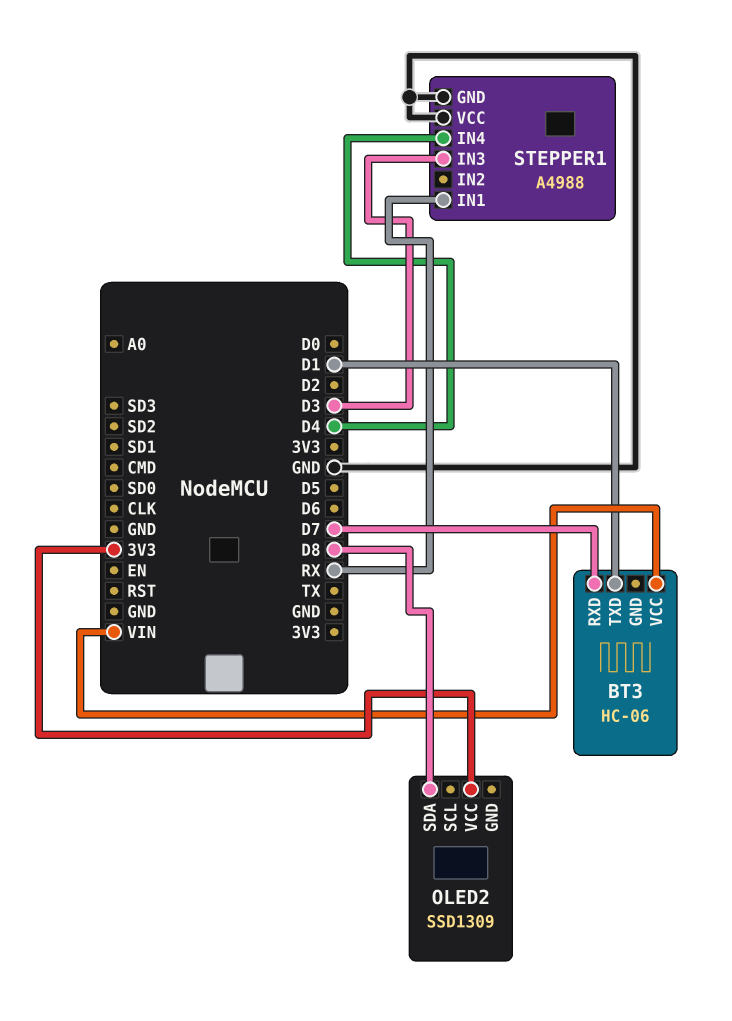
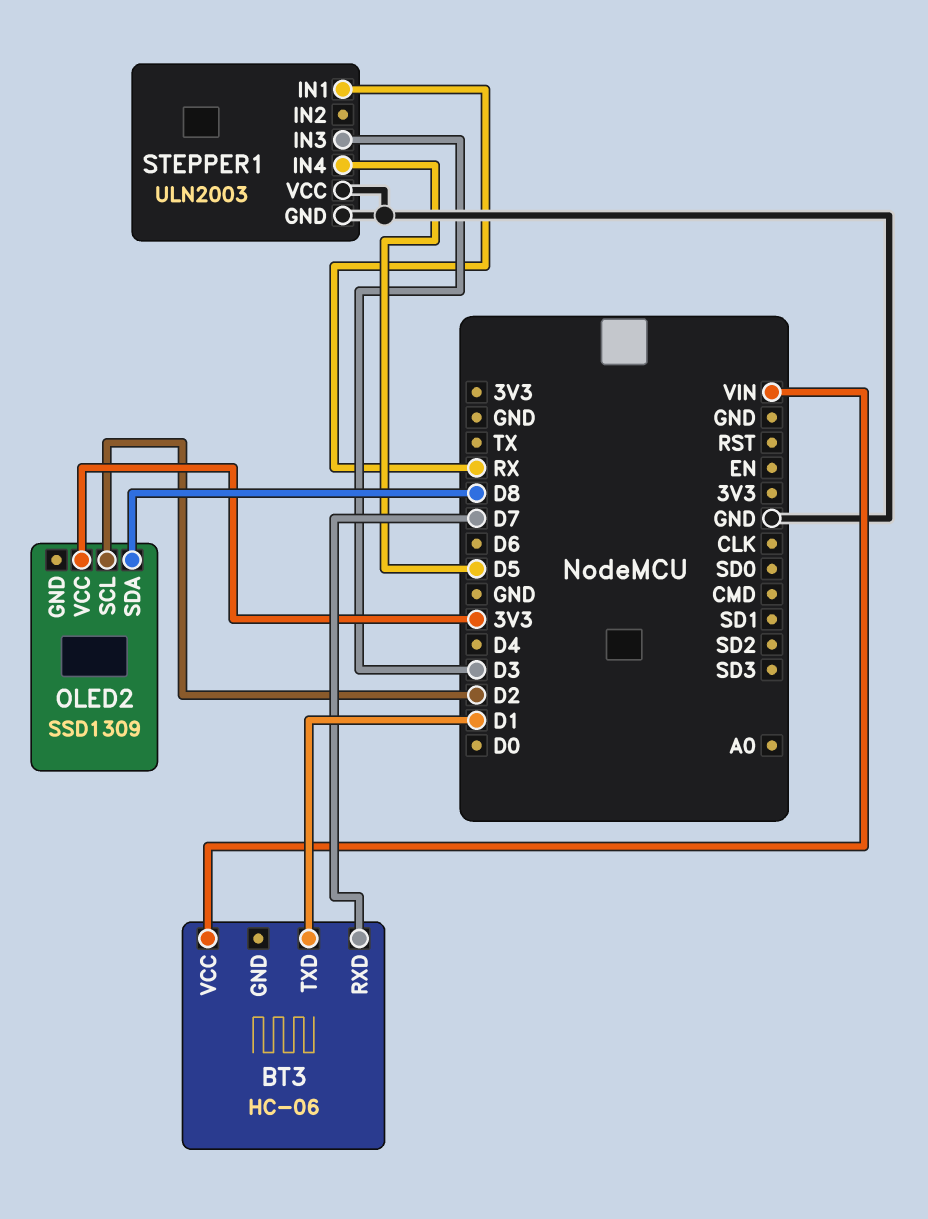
OLED2 pin SCL: none -> D2
STEPPER1: A4988 -> ULN2003
STEPPER1 pin IN4: D4 -> D5

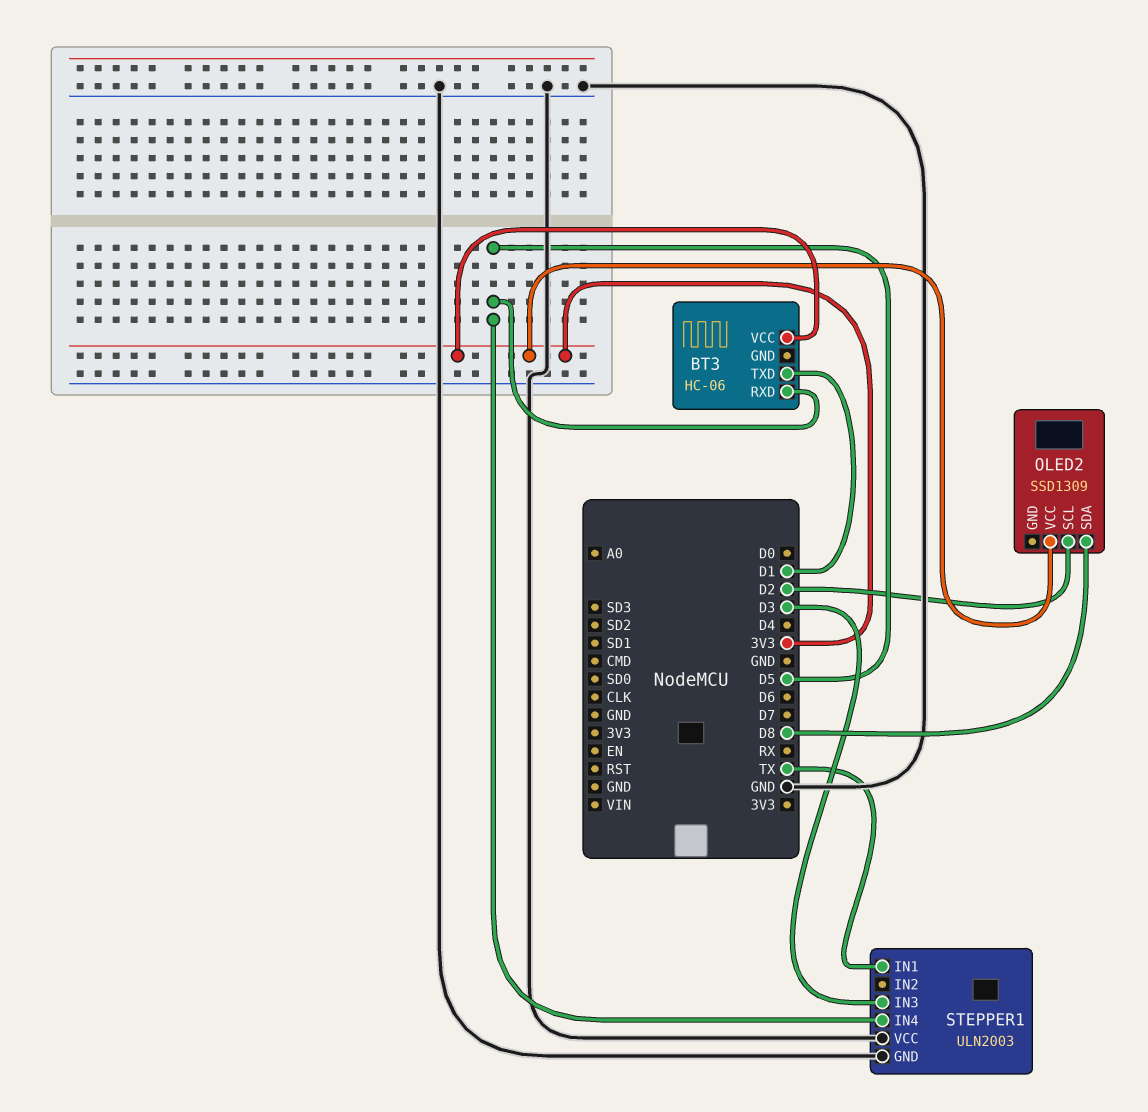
BT3 pin RXD: D7 -> D5
BT3 pin VCC: VIN -> 3V3
STEPPER1 pin IN1: RX -> TX

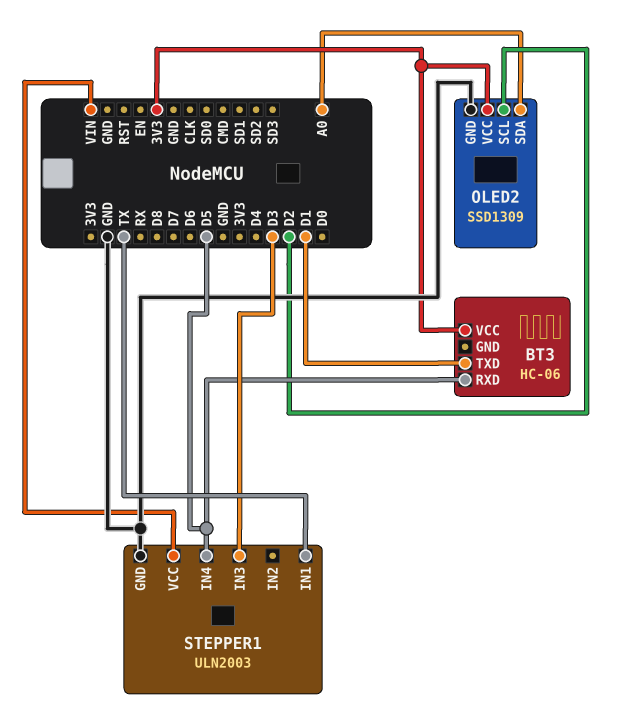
OLED2 pin GND: none -> GND
OLED2 pin SDA: D8 -> A0
STEPPER1 pin VCC: GND -> VIN

